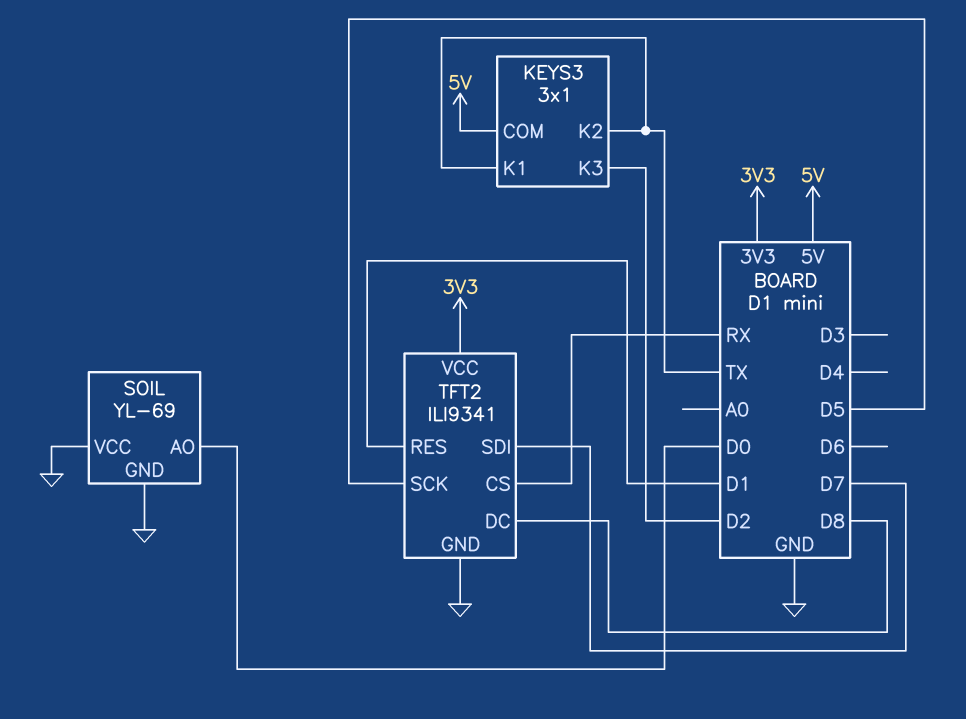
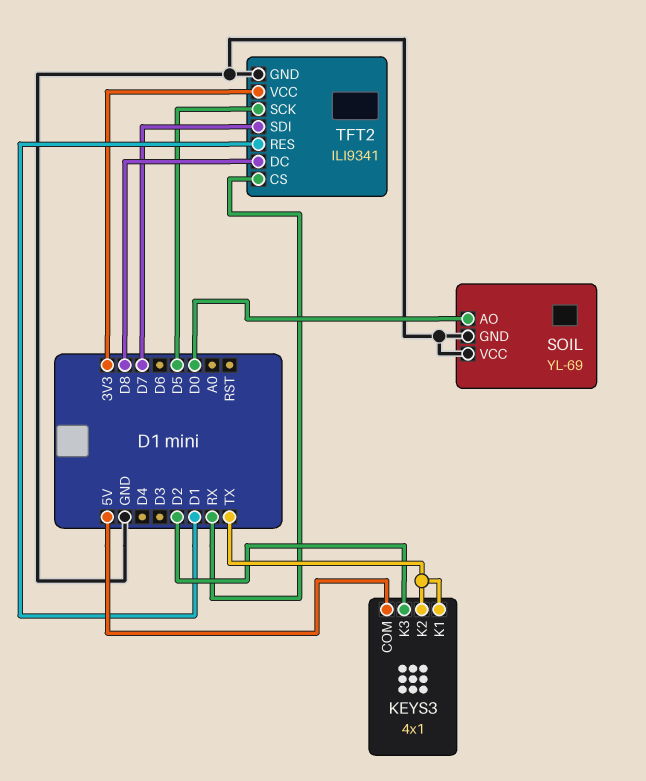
KEYS3: 3x1 -> 4x1

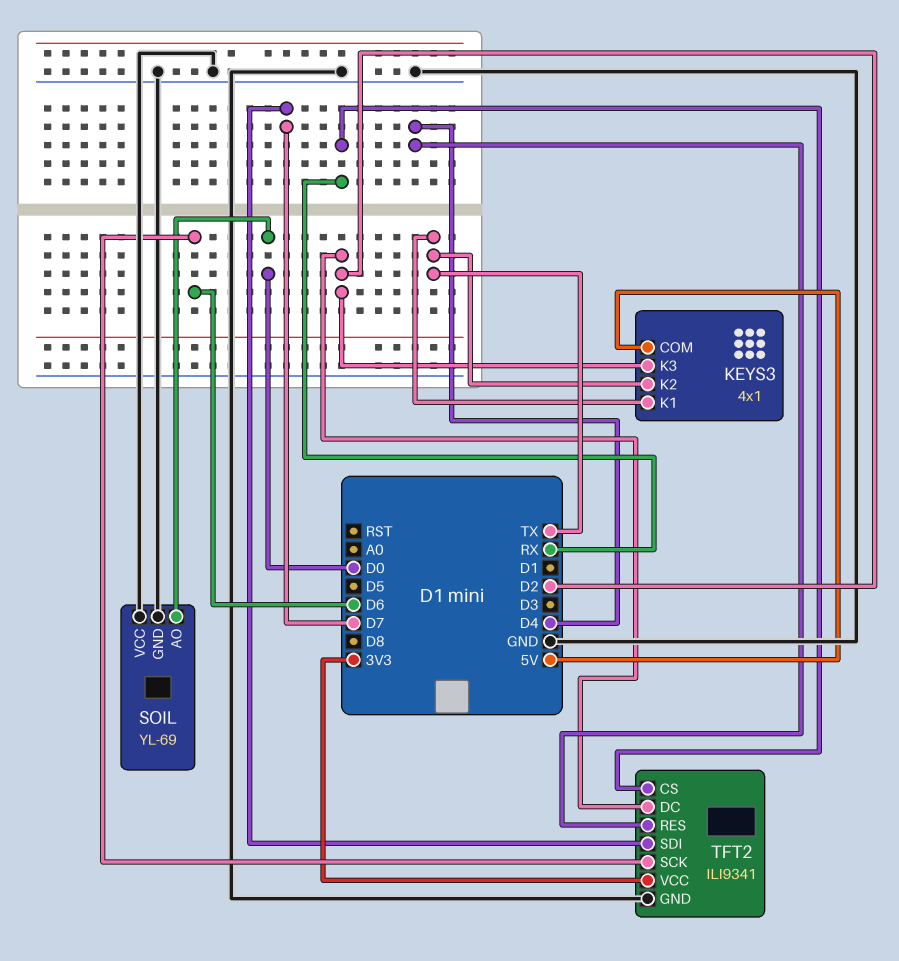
TFT2 pin DC: D8 -> D2
TFT2 pin RES: D1 -> D4
TFT2 pin SCK: D5 -> D6

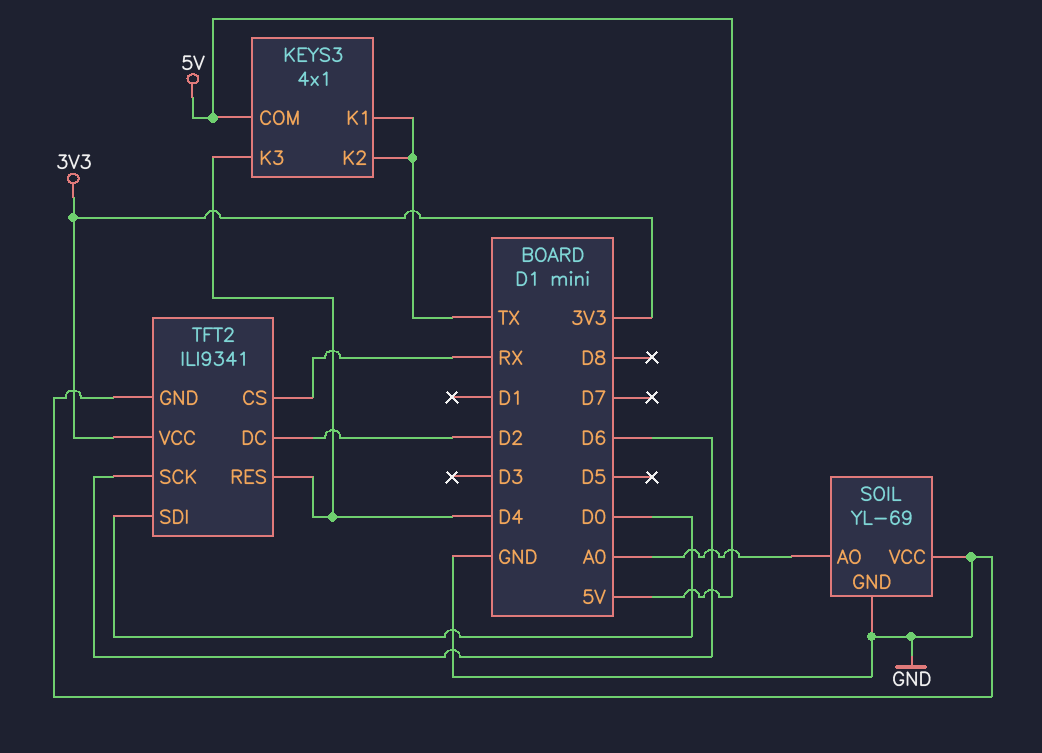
KEYS3 pin K3: D2 -> D4
SOIL pin AO: D0 -> A0
TFT2 pin SDI: D7 -> D0

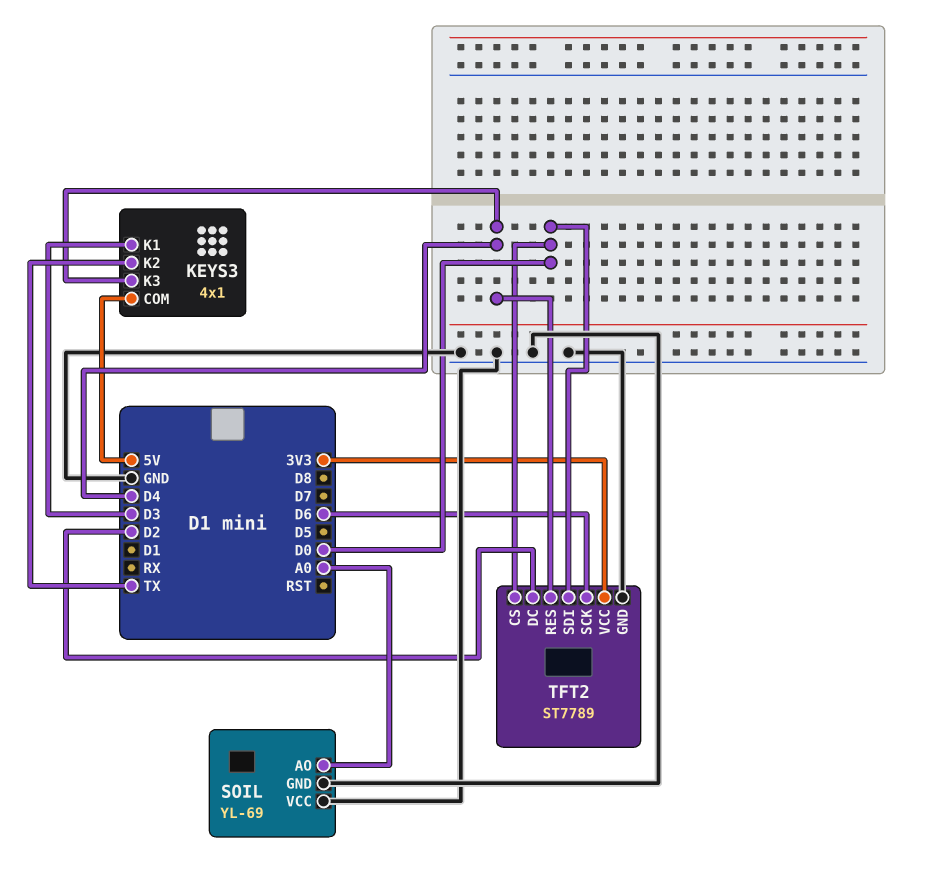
KEYS3 pin K1: TX -> D3
TFT2: ILI9341 -> ST7789
TFT2 pin CS: RX -> D0

